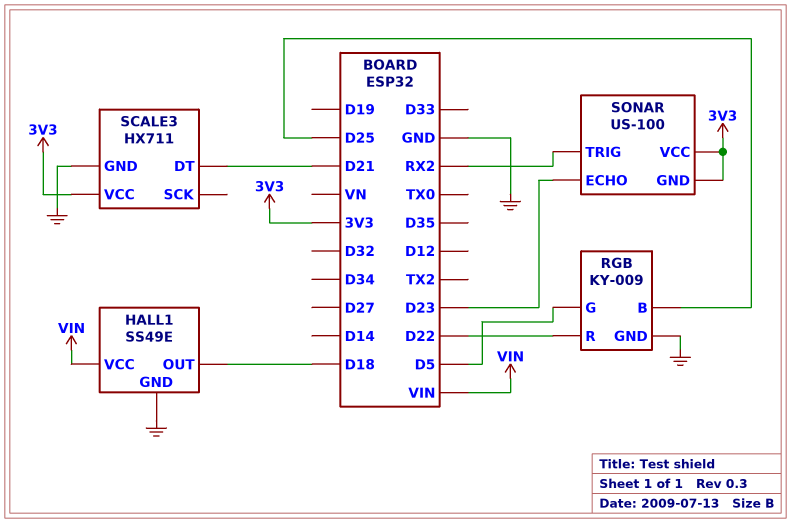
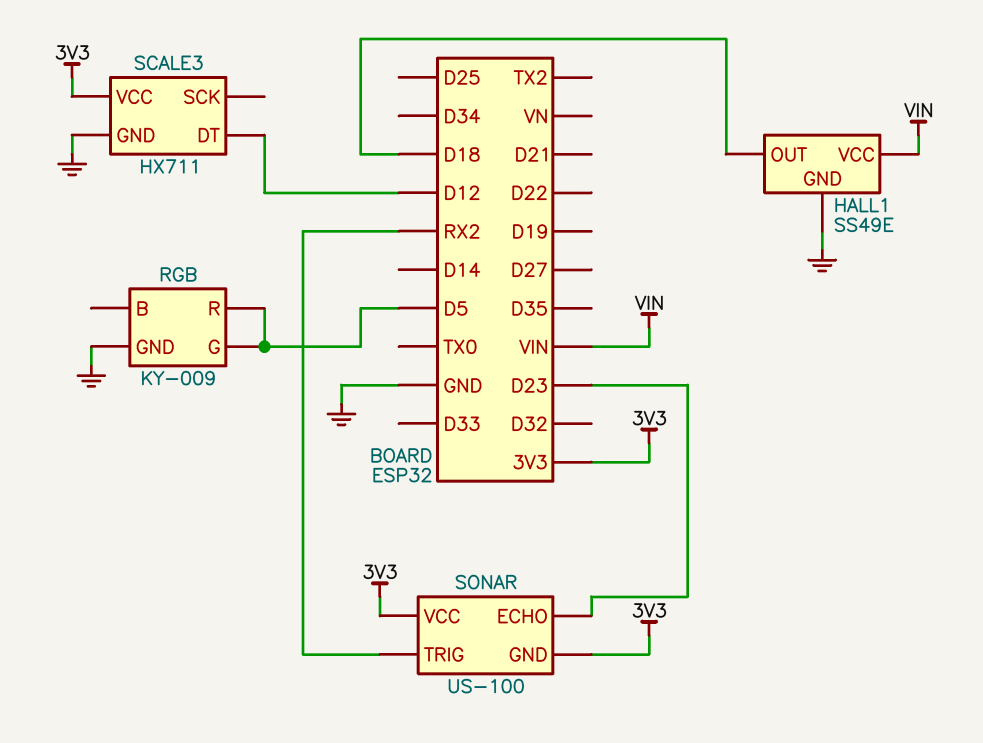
RGB pin B: D25 -> none
RGB pin R: D22 -> D5
SCALE3 pin DT: D21 -> D12

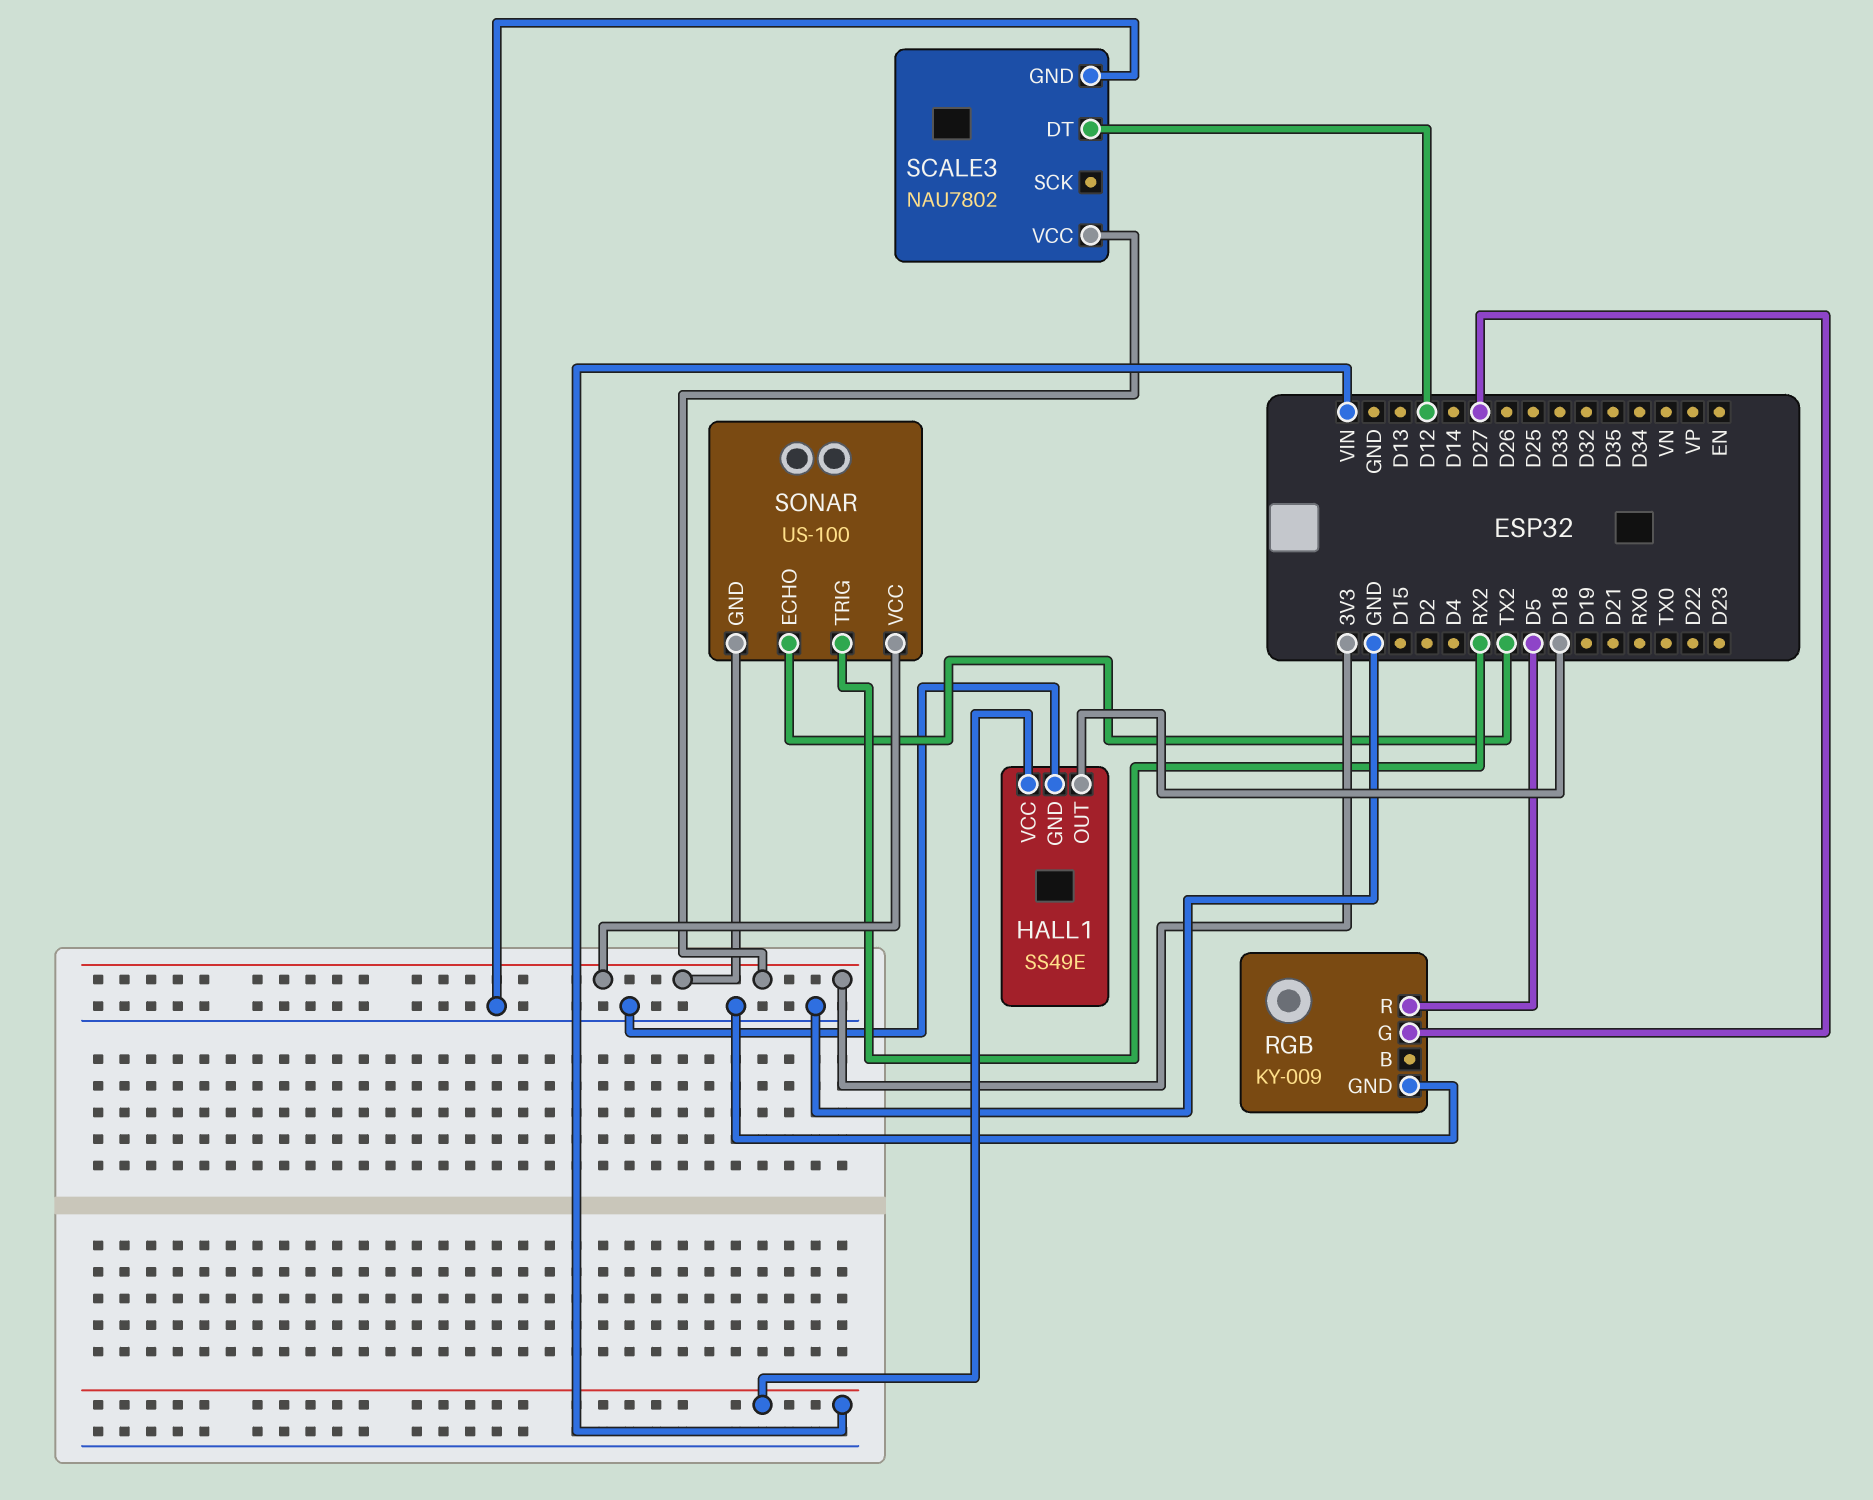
RGB pin G: D5 -> D27
SCALE3: HX711 -> NAU7802
SONAR pin ECHO: D23 -> TX2

